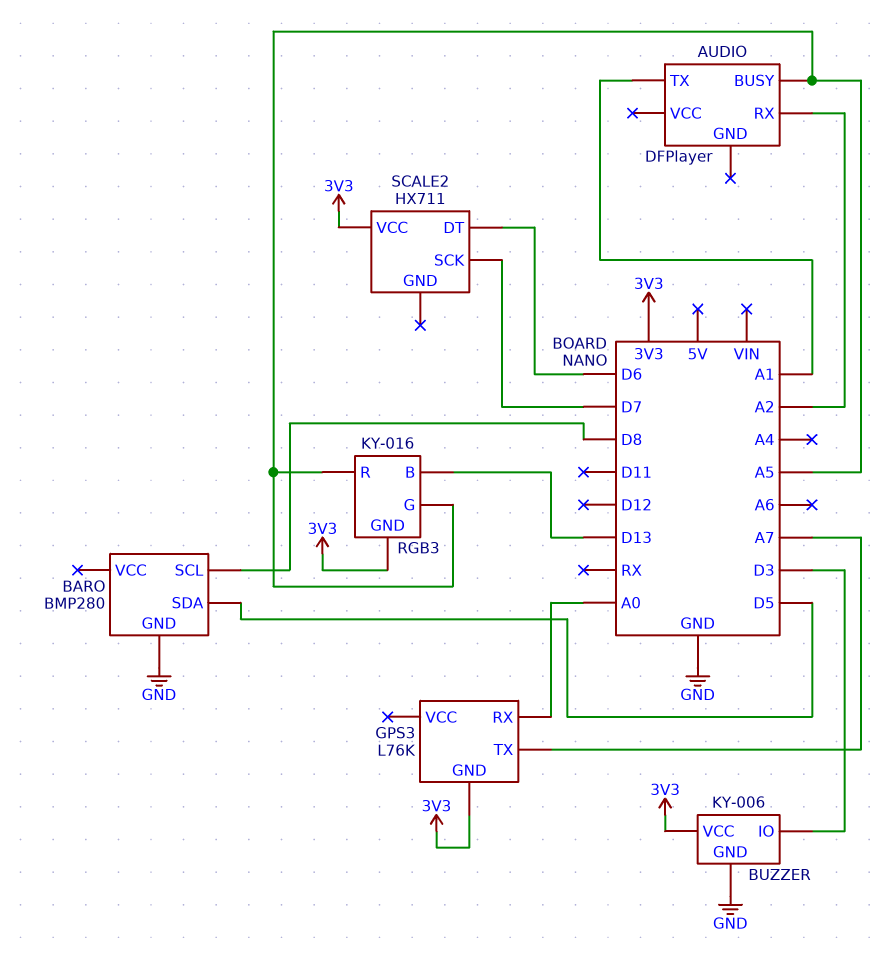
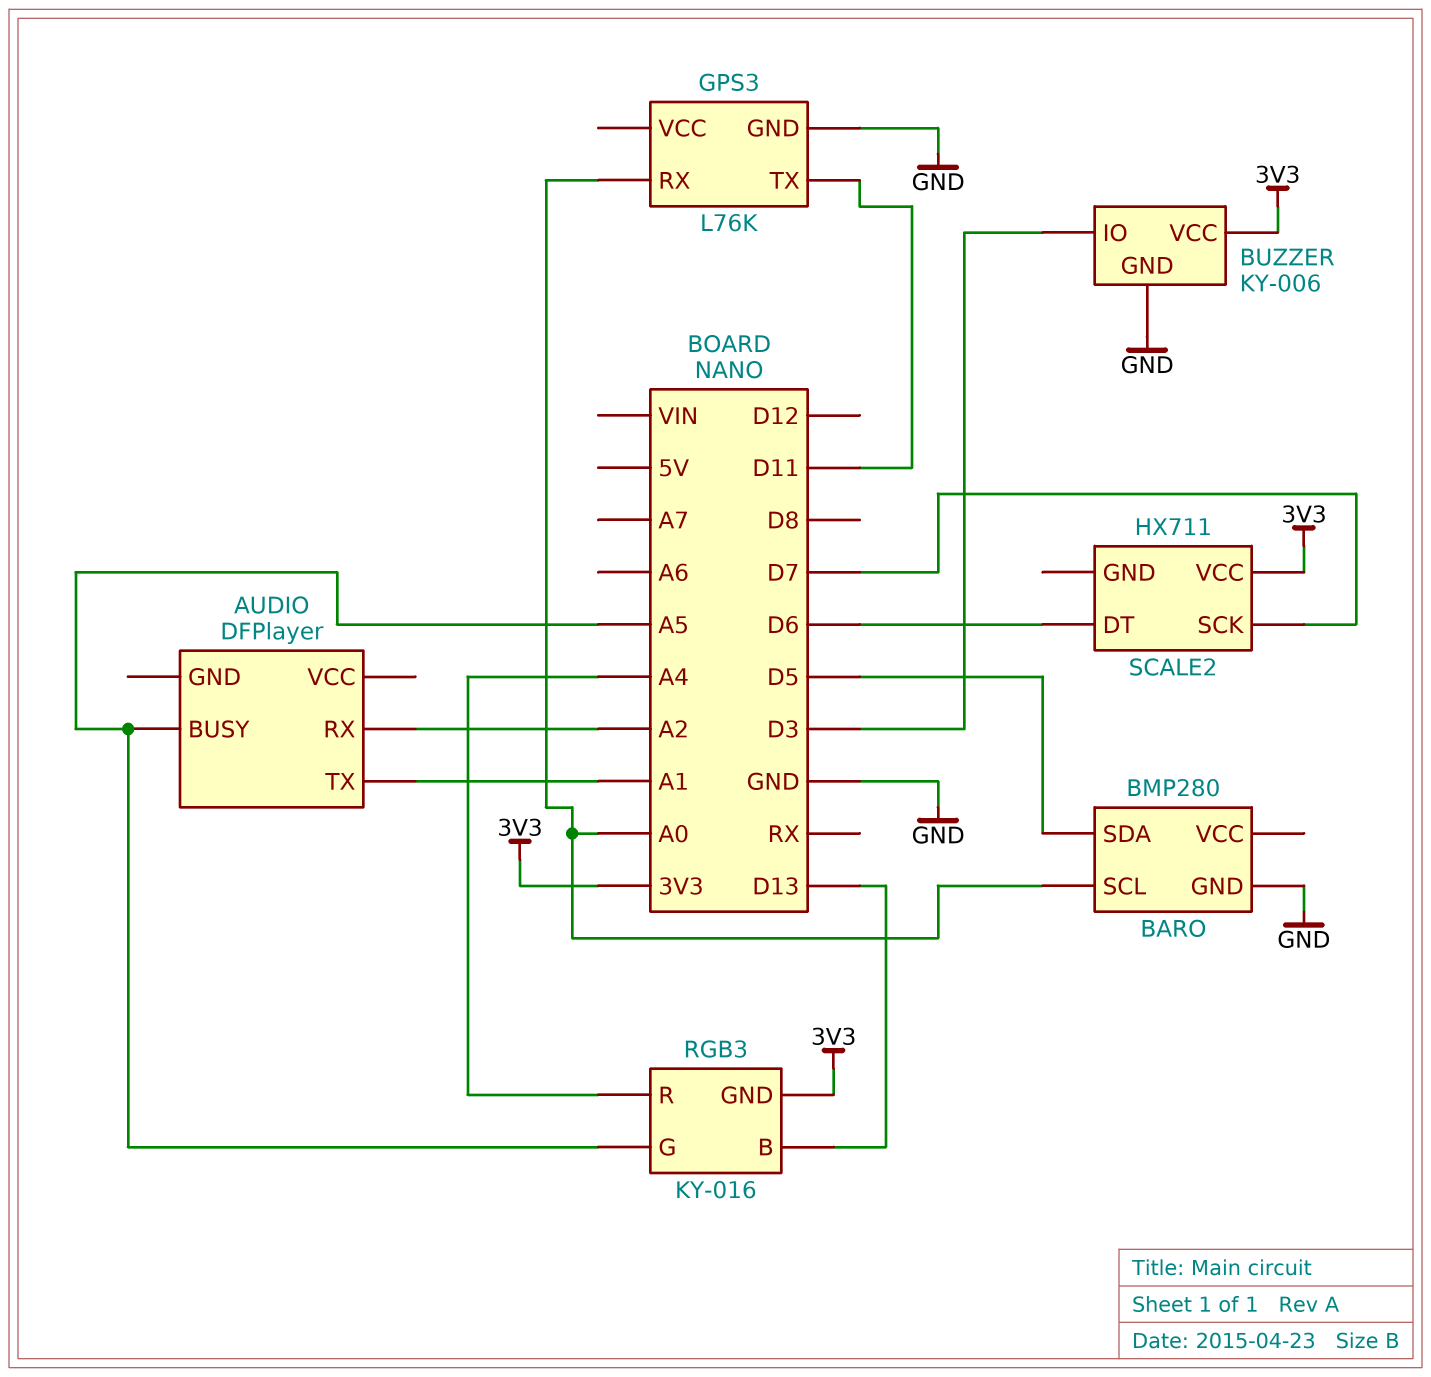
BARO pin SCL: D8 -> A0
GPS3 pin GND: 3V3 -> GND
GPS3 pin TX: A7 -> D11
RGB3 pin R: A5 -> A4

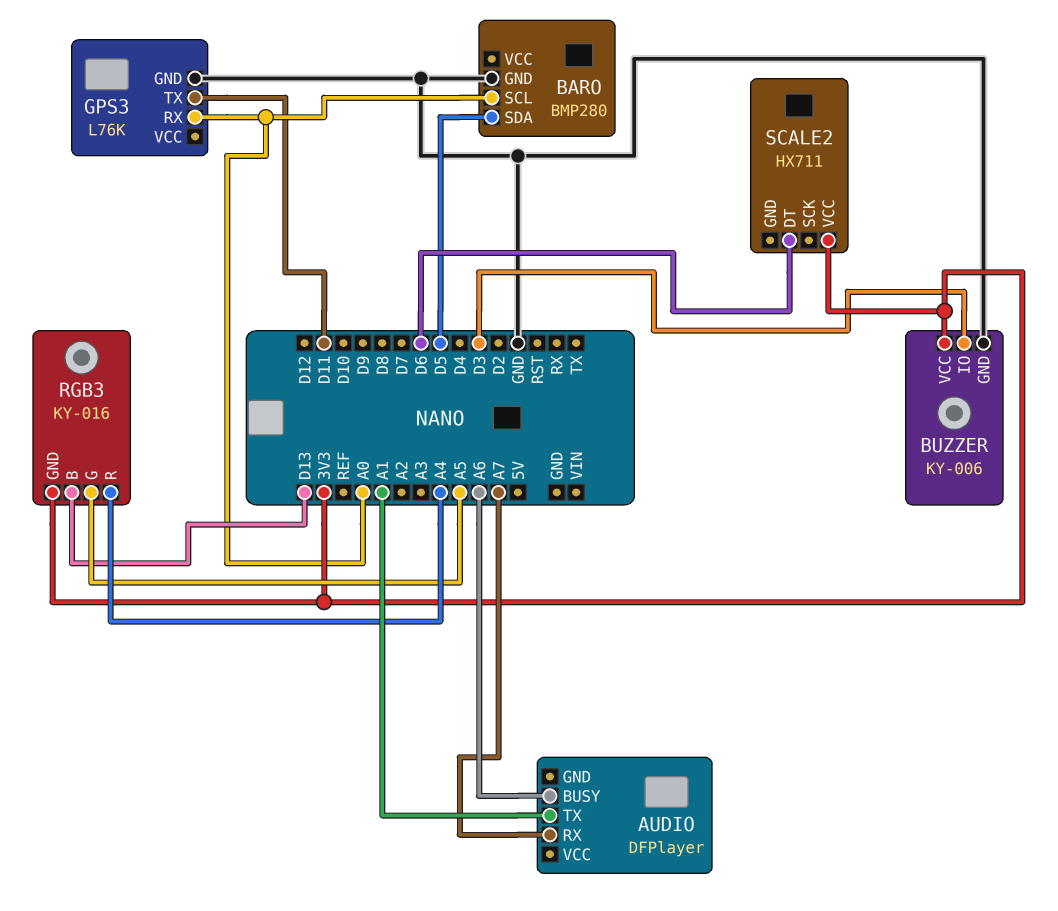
AUDIO pin BUSY: A5 -> A6
AUDIO pin RX: A2 -> A7
SCALE2 pin SCK: D7 -> none

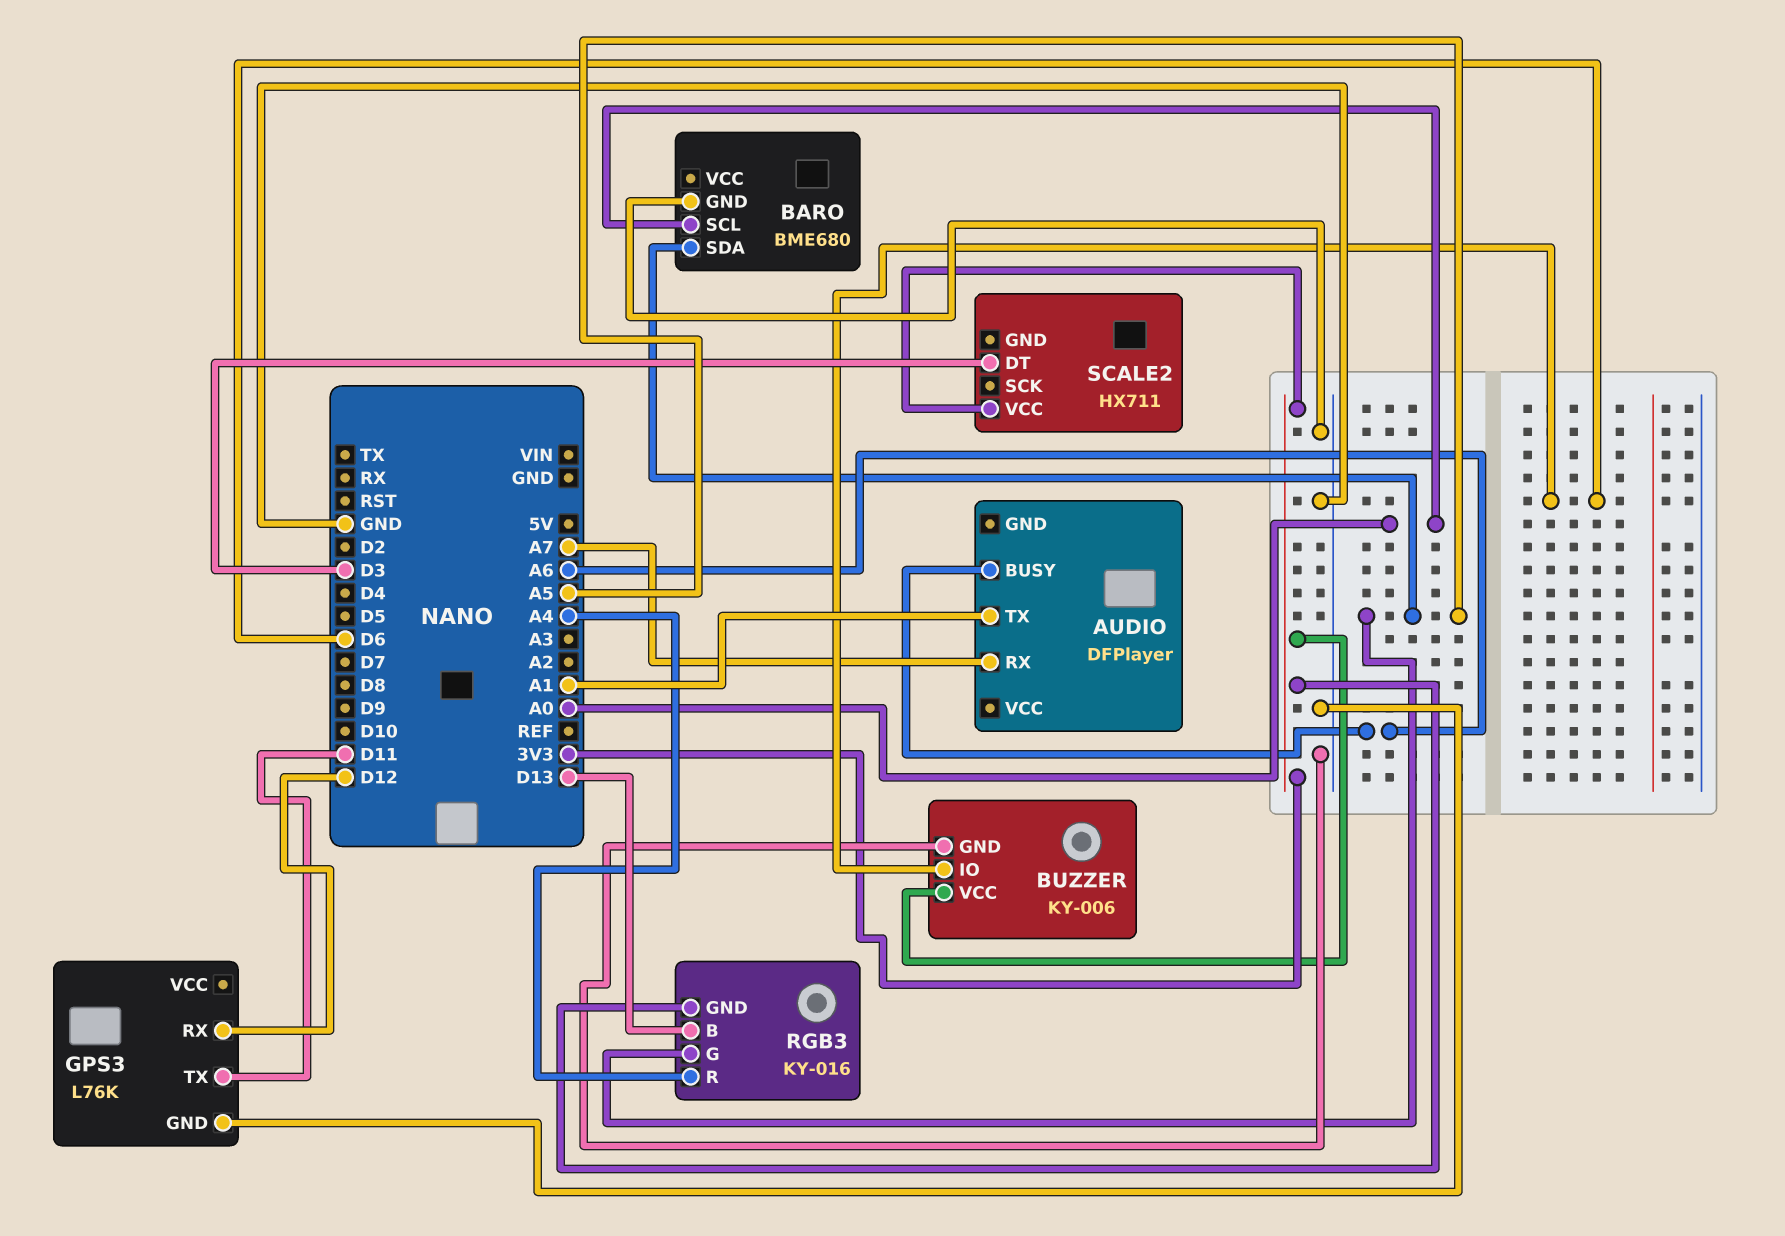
BARO: BMP280 -> BME680
BARO pin SDA: D5 -> A5
BUZZER pin IO: D3 -> D6
GPS3 pin RX: A0 -> D12
SCALE2 pin DT: D6 -> D3

